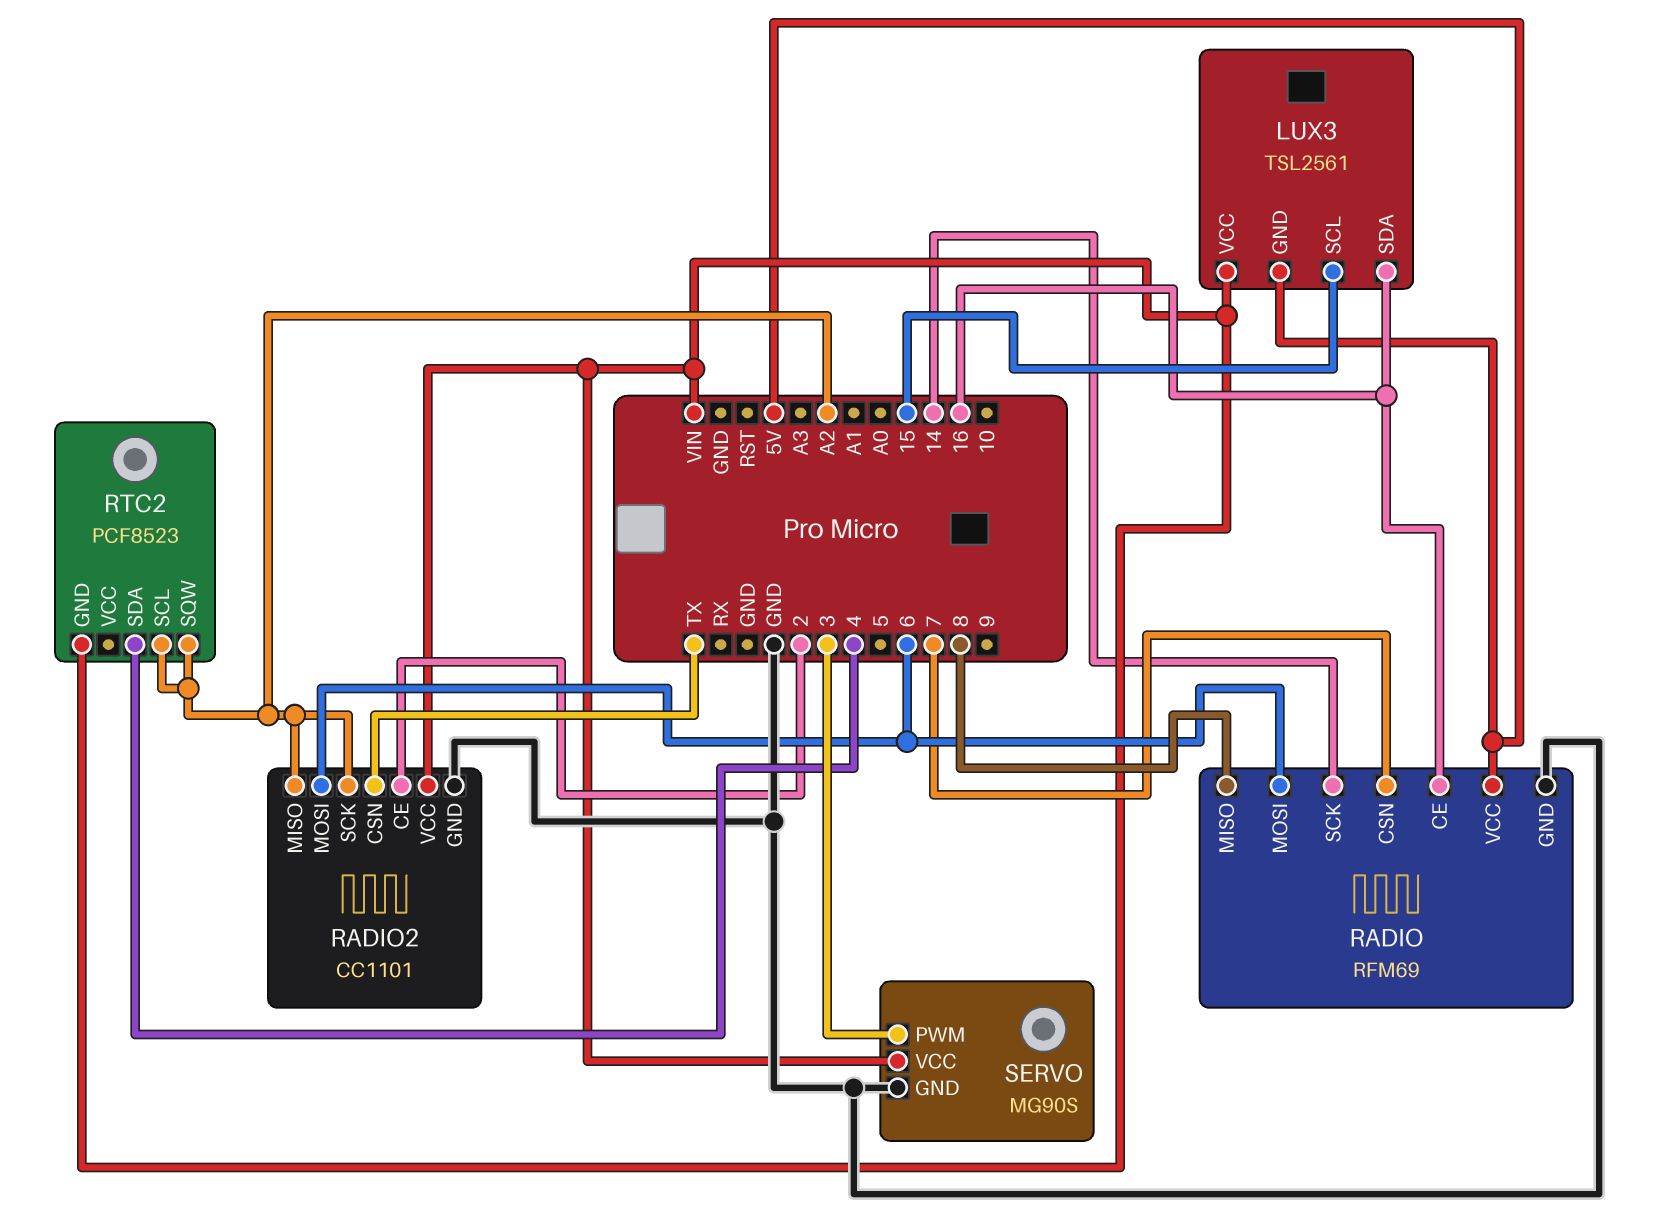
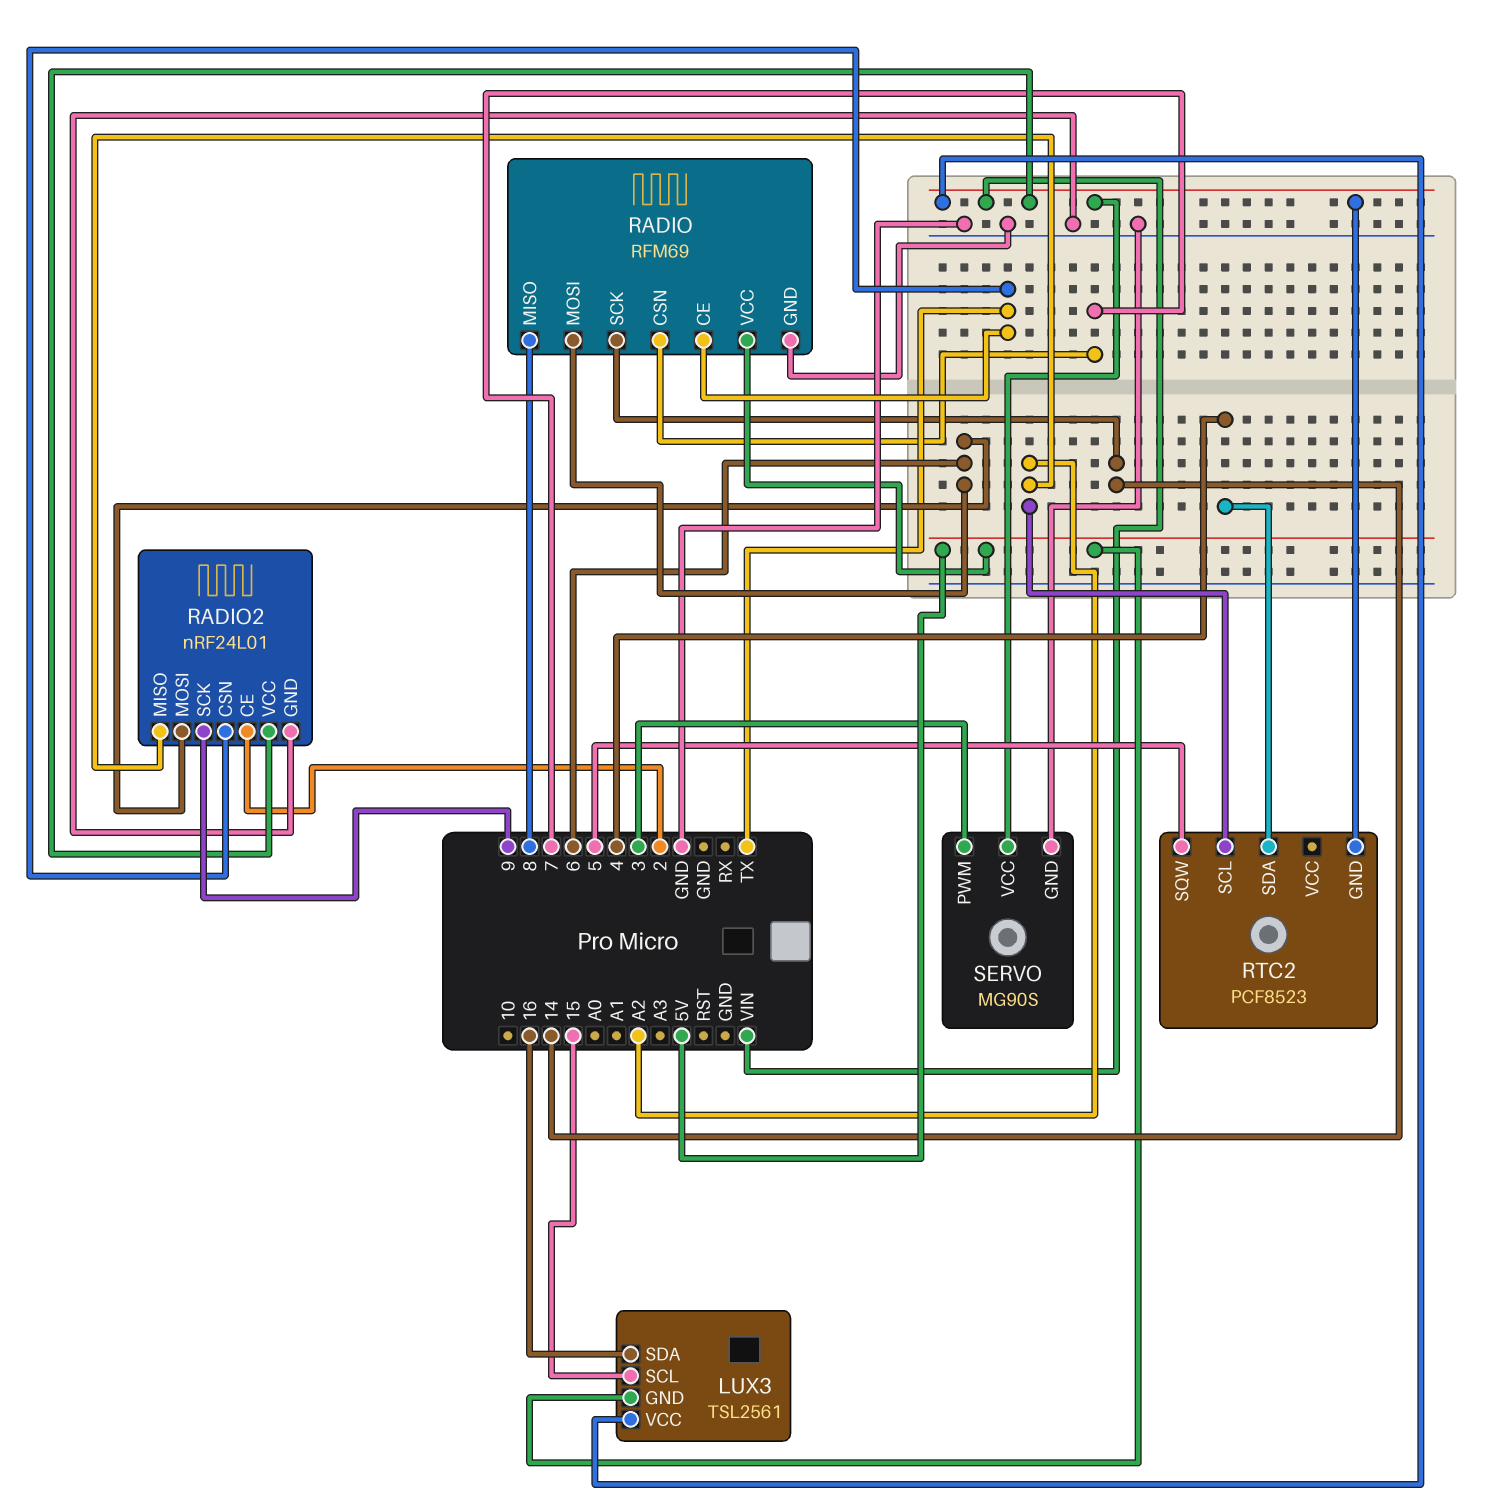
RADIO pin CE: 16 -> TX
RADIO2: CC1101 -> nRF24L01
RADIO2 pin SCK: A2 -> 9
RTC2 pin SQW: A2 -> 5

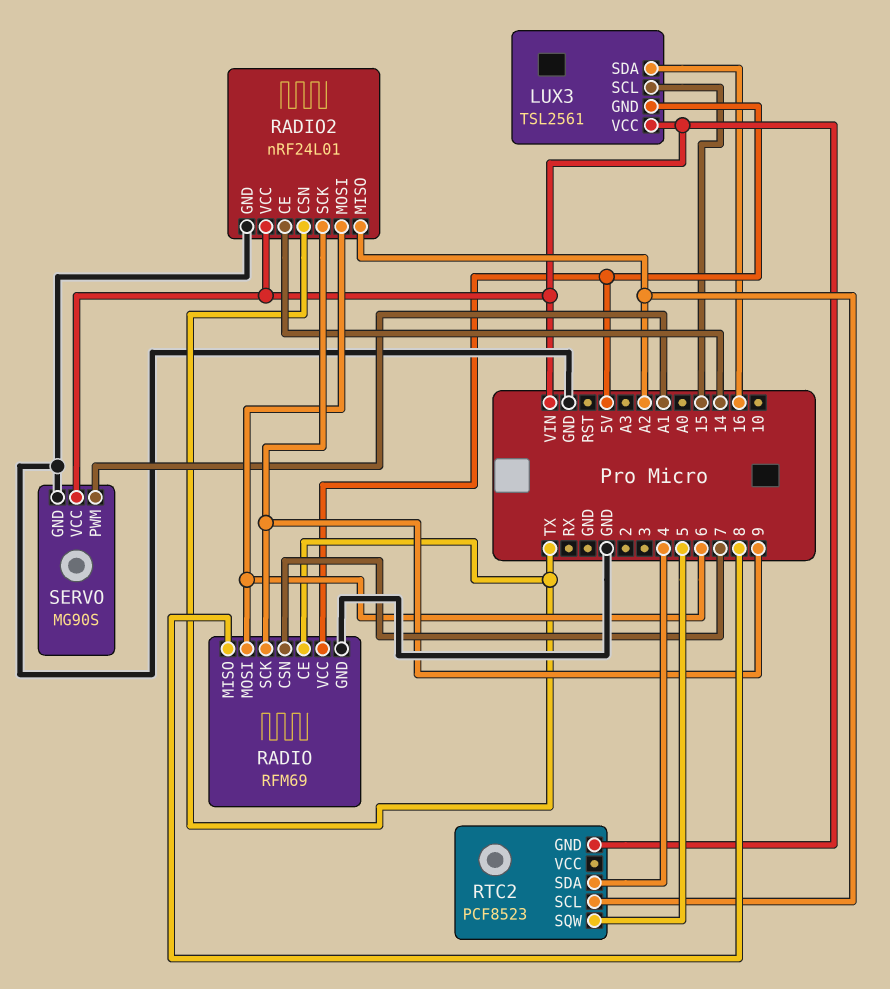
RADIO pin SCK: 14 -> 9
RADIO2 pin CE: 2 -> 14
SERVO pin PWM: 3 -> A1

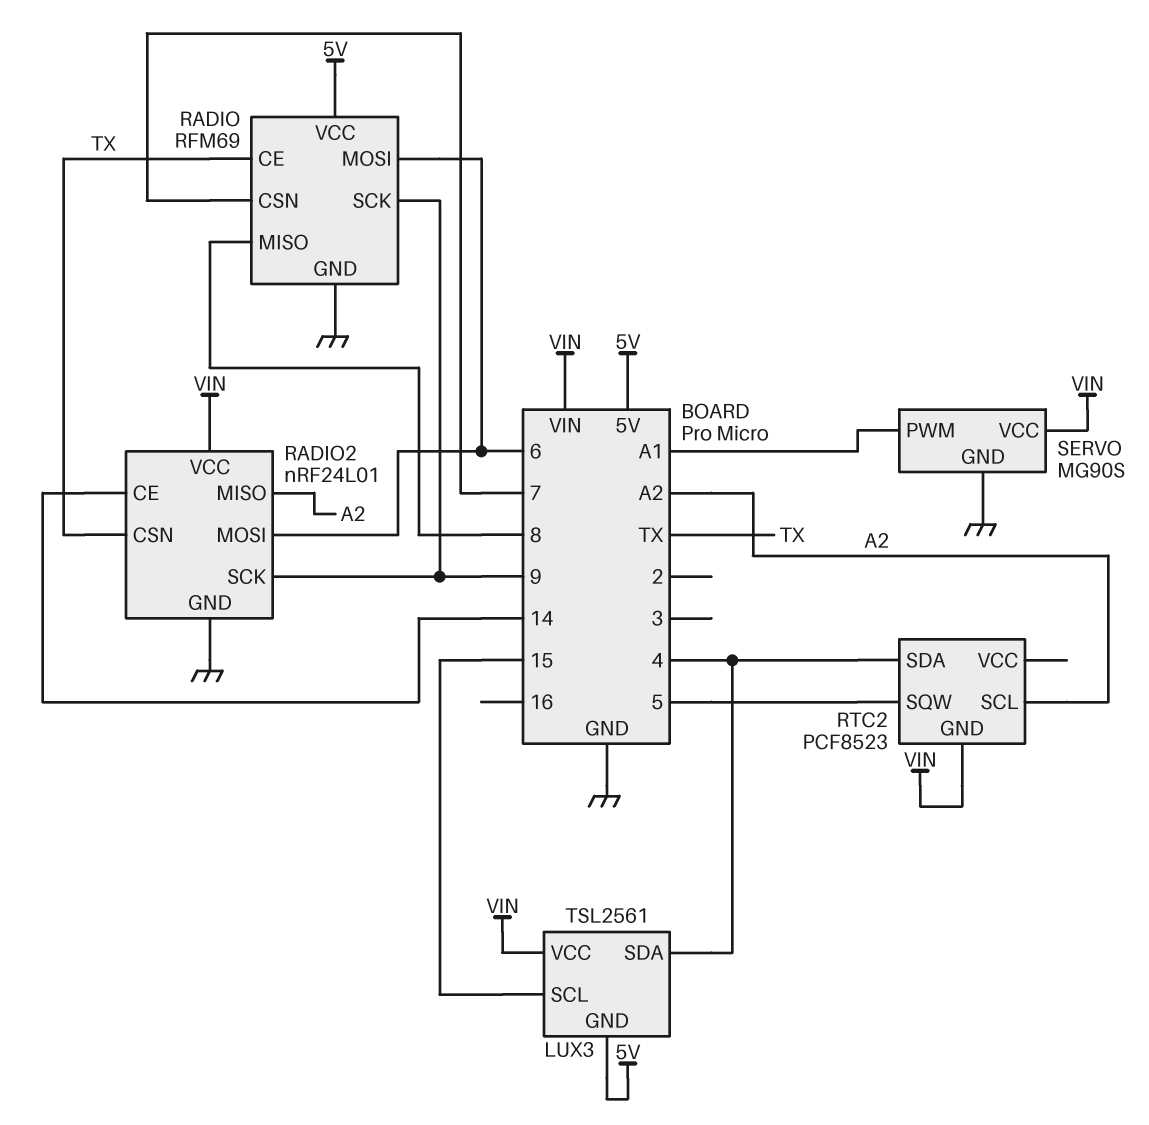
LUX3 pin SDA: 16 -> 4

